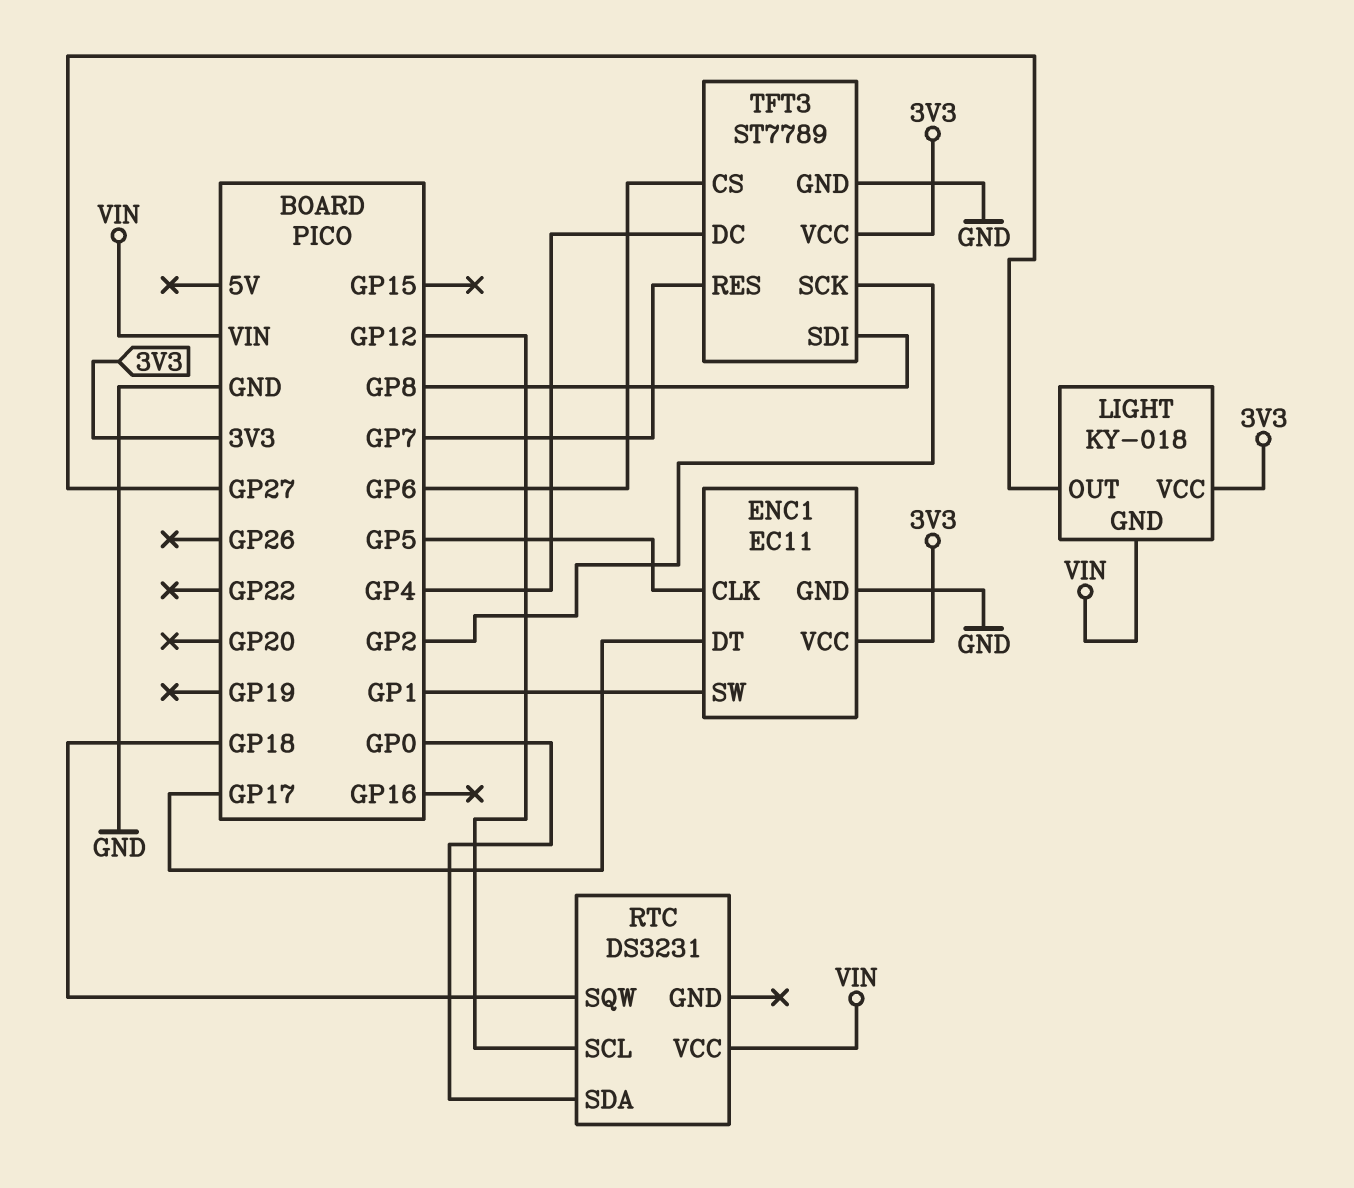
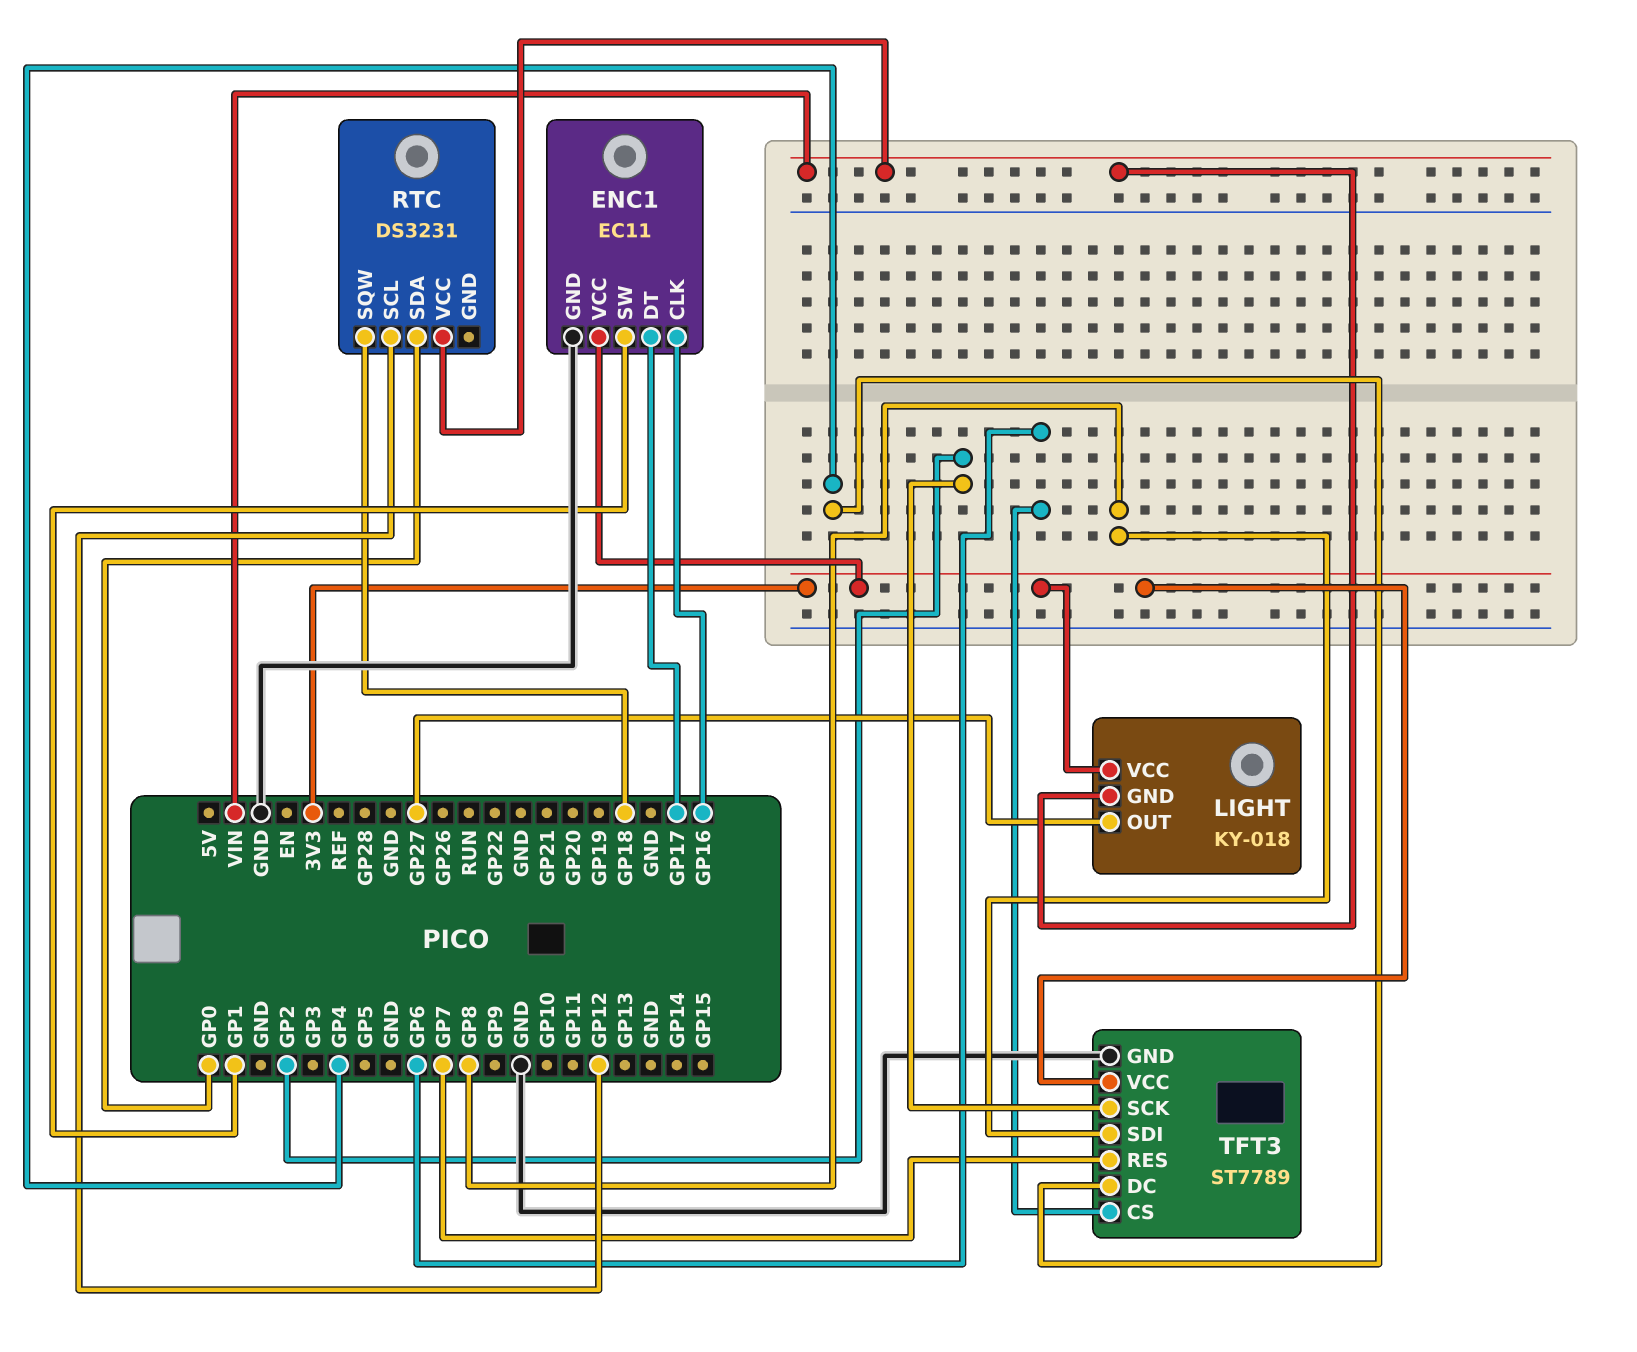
ENC1 pin CLK: GP5 -> GP16

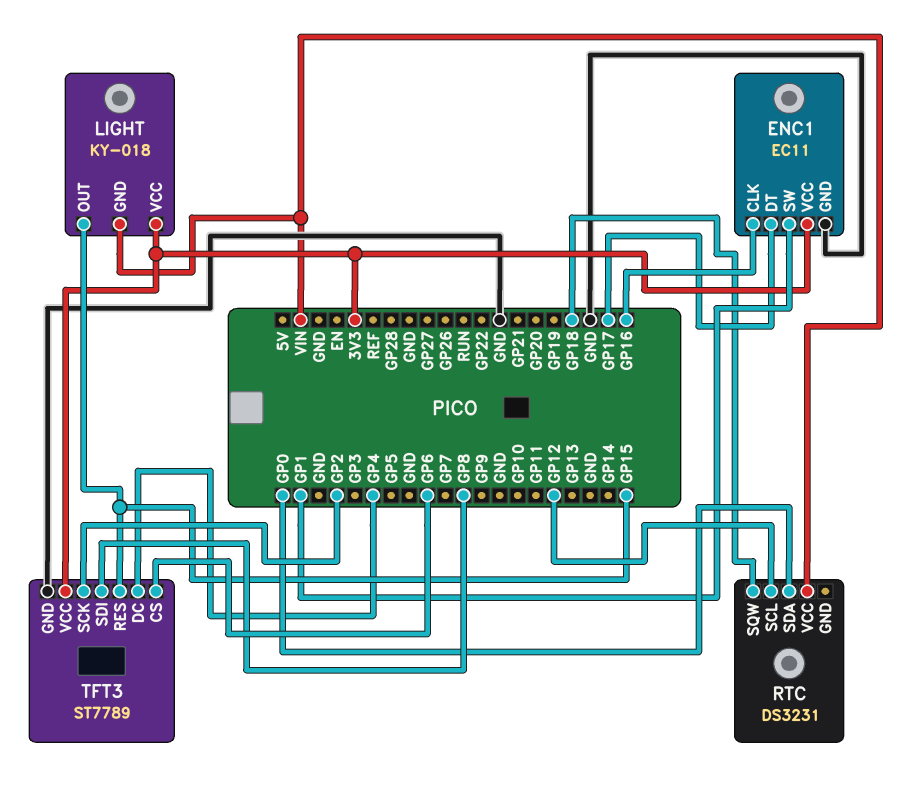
LIGHT pin OUT: GP27 -> GP15
TFT3 pin RES: GP7 -> GP15

